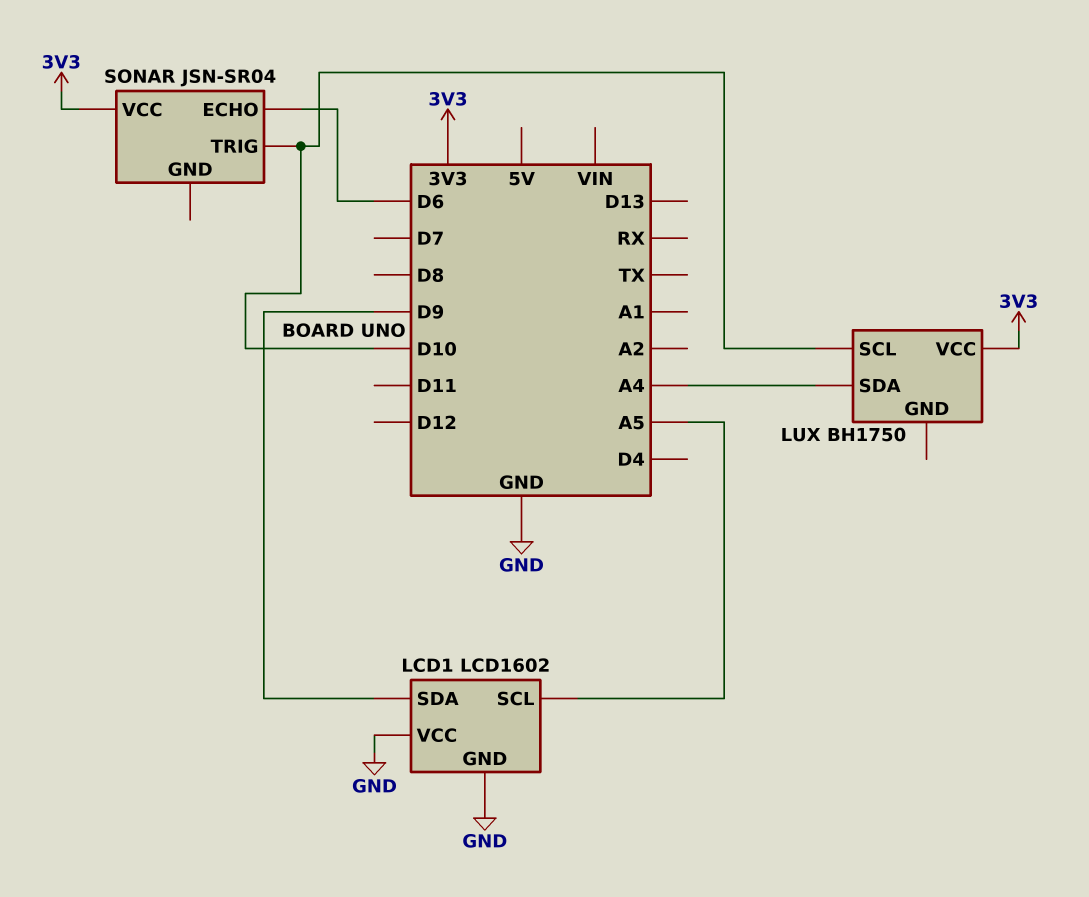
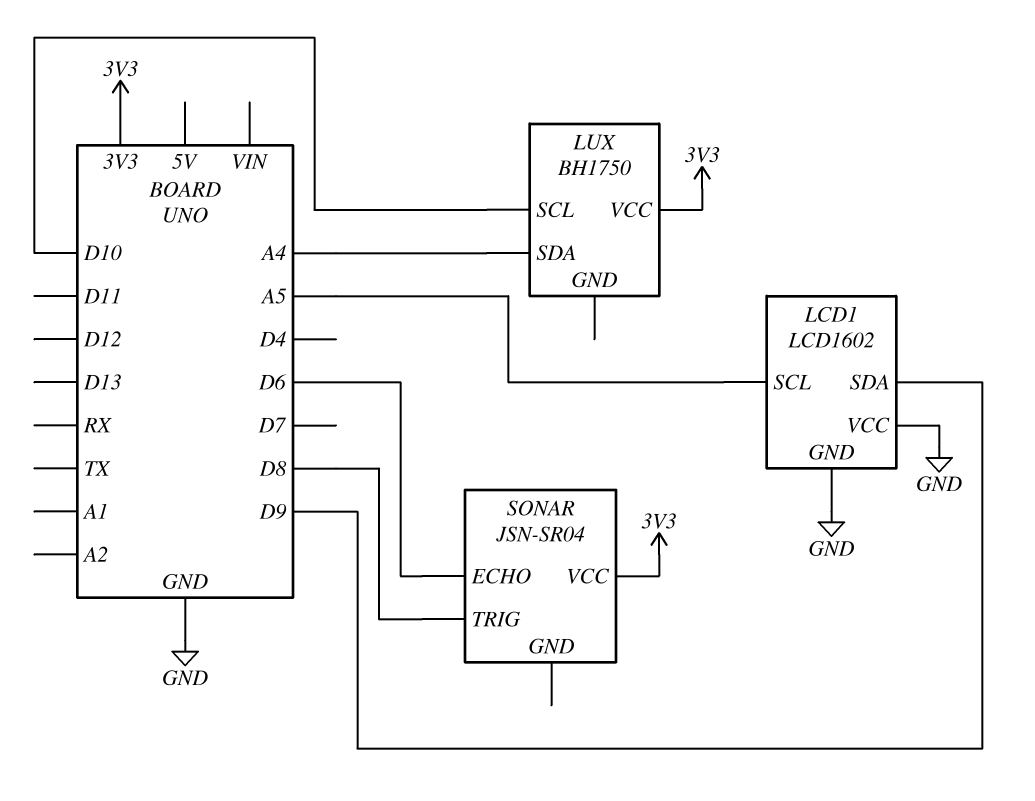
SONAR pin TRIG: D10 -> D8

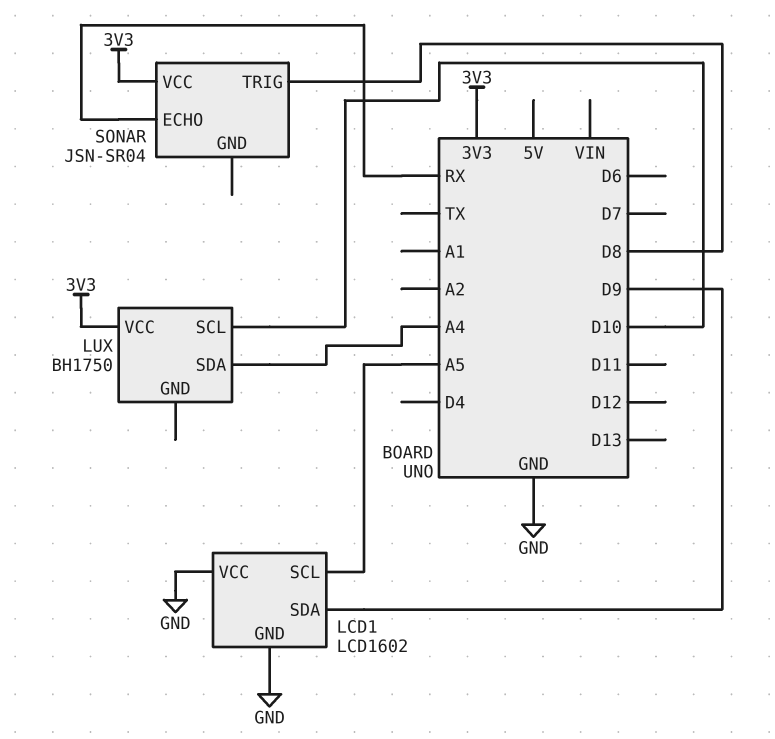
SONAR pin ECHO: D6 -> RX

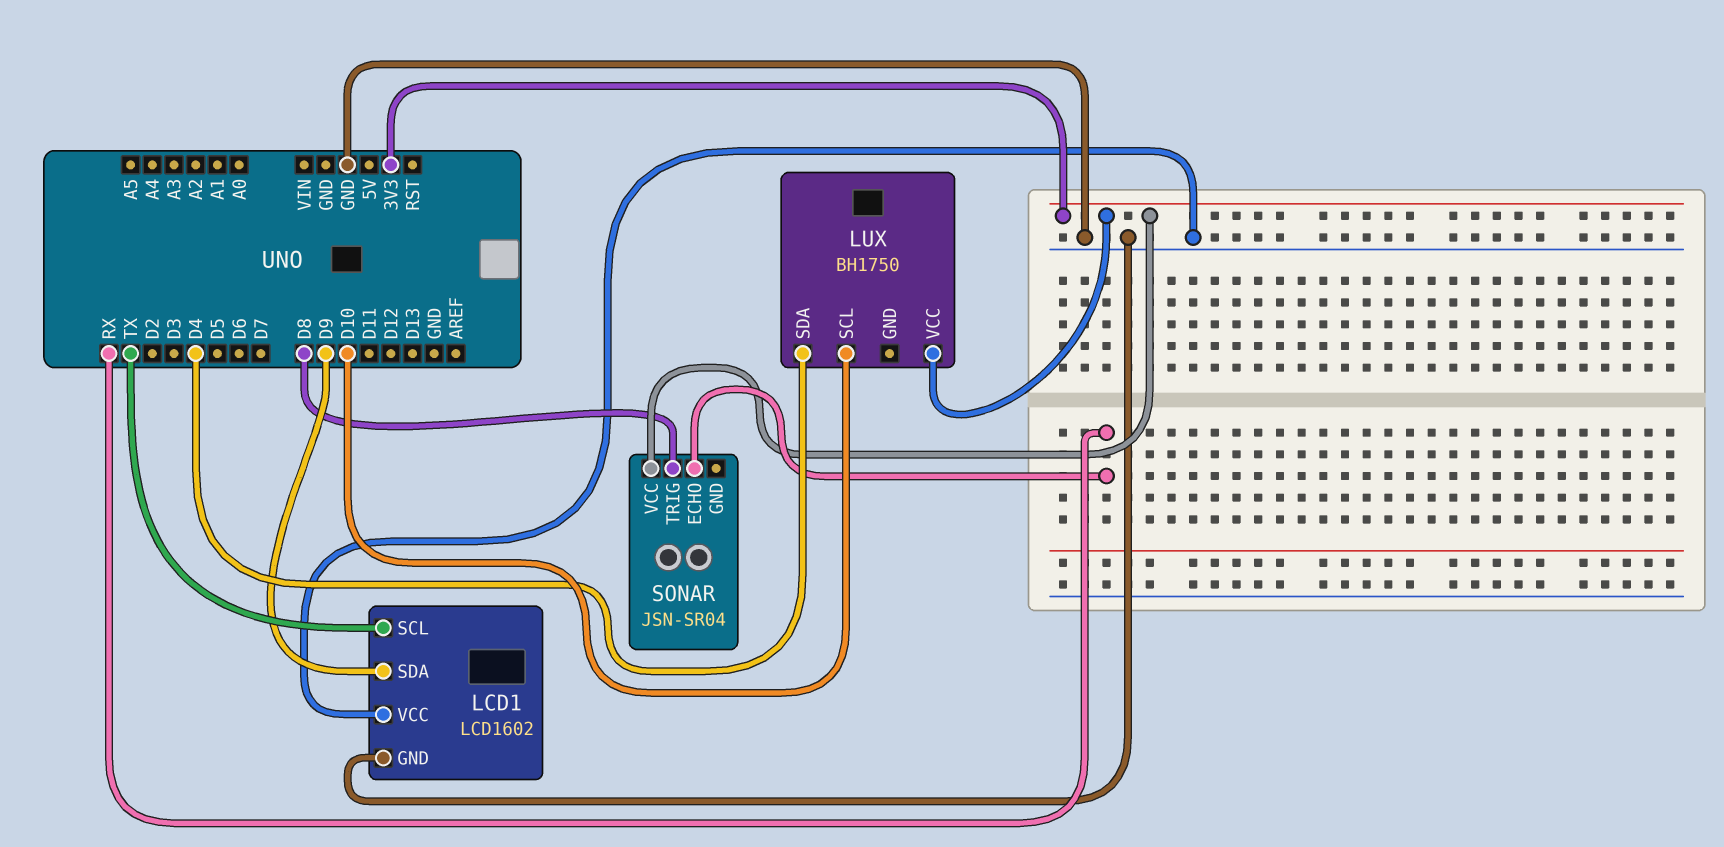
LCD1 pin SCL: A5 -> TX
LUX pin SDA: A4 -> D4

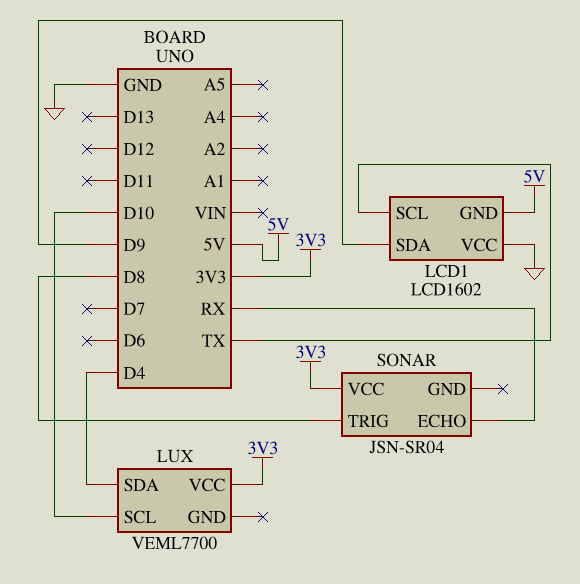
LCD1 pin GND: GND -> 5V
LUX: BH1750 -> VEML7700

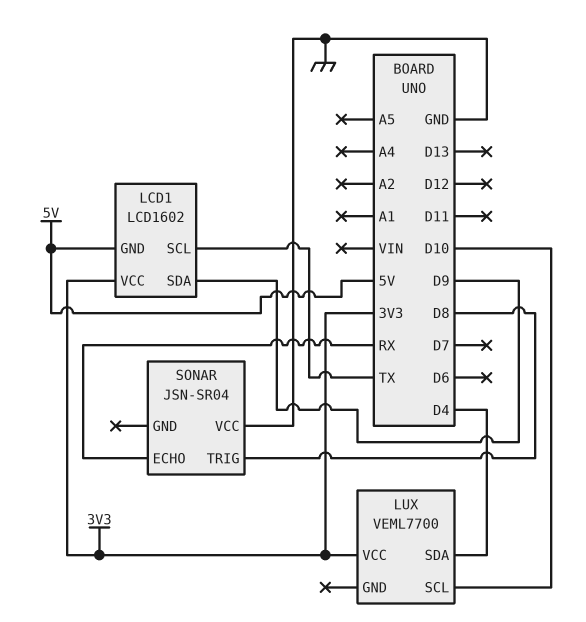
LCD1 pin VCC: GND -> 3V3
SONAR pin VCC: 3V3 -> GND

